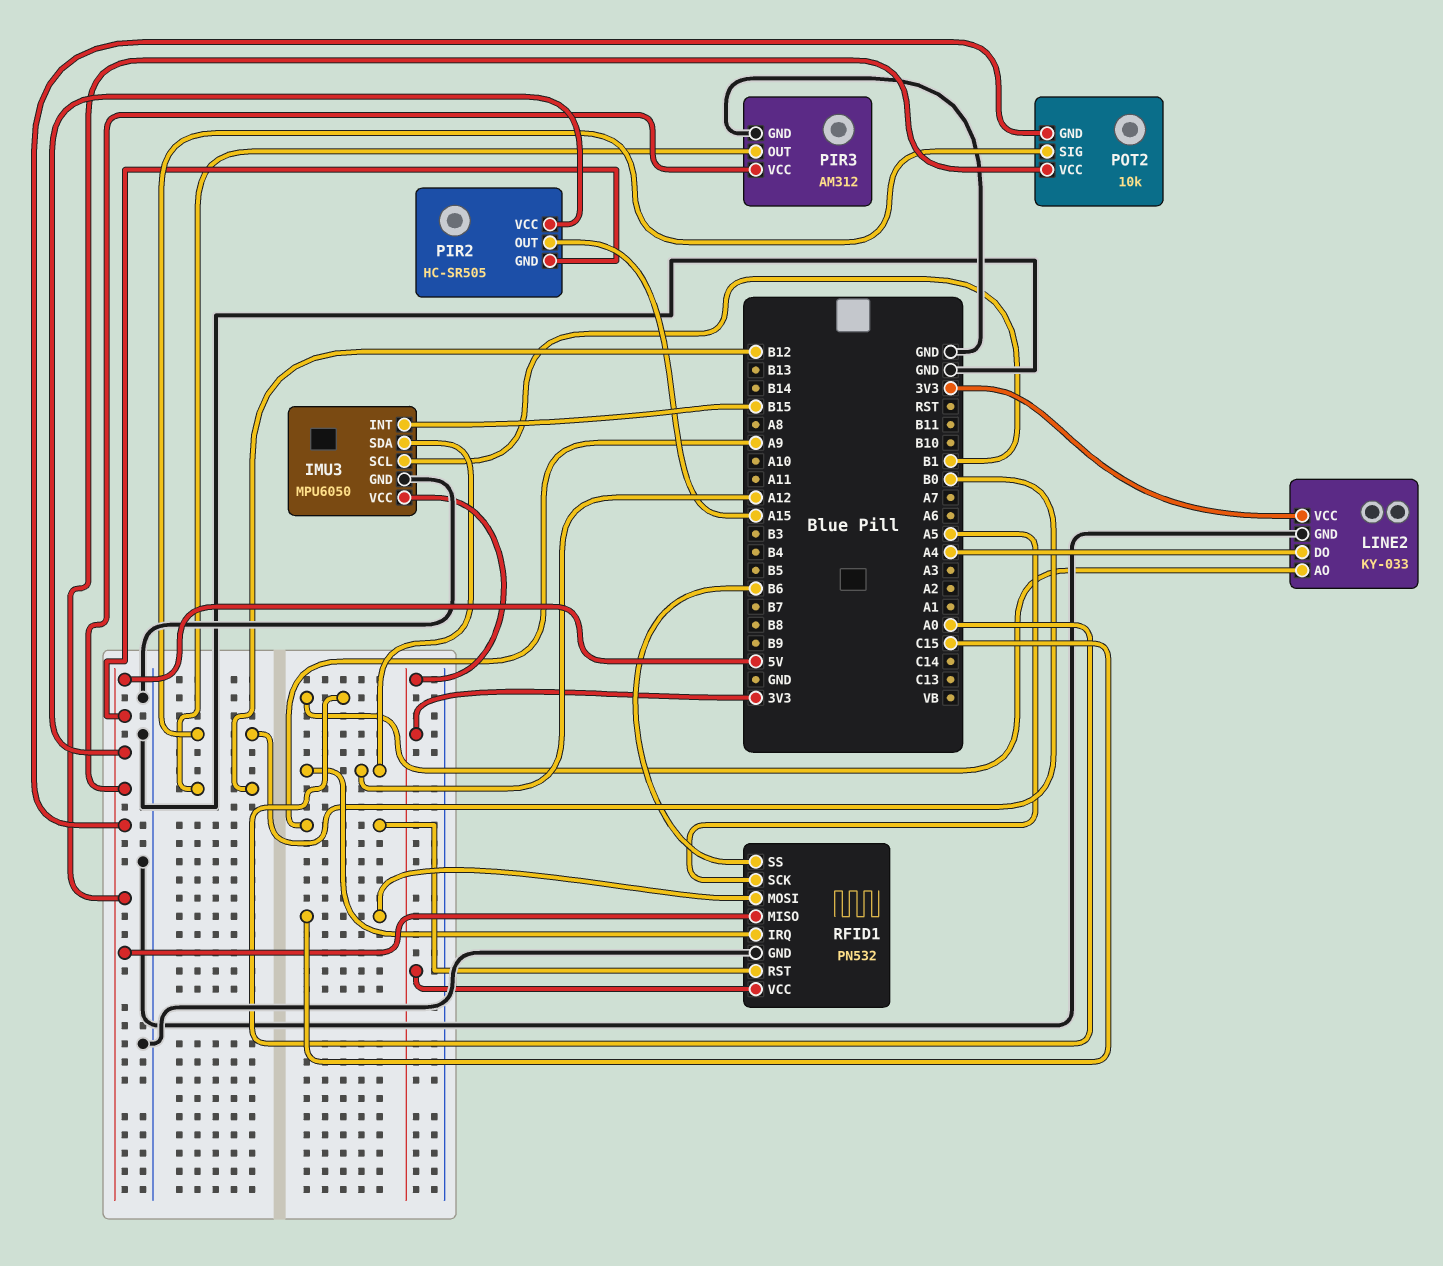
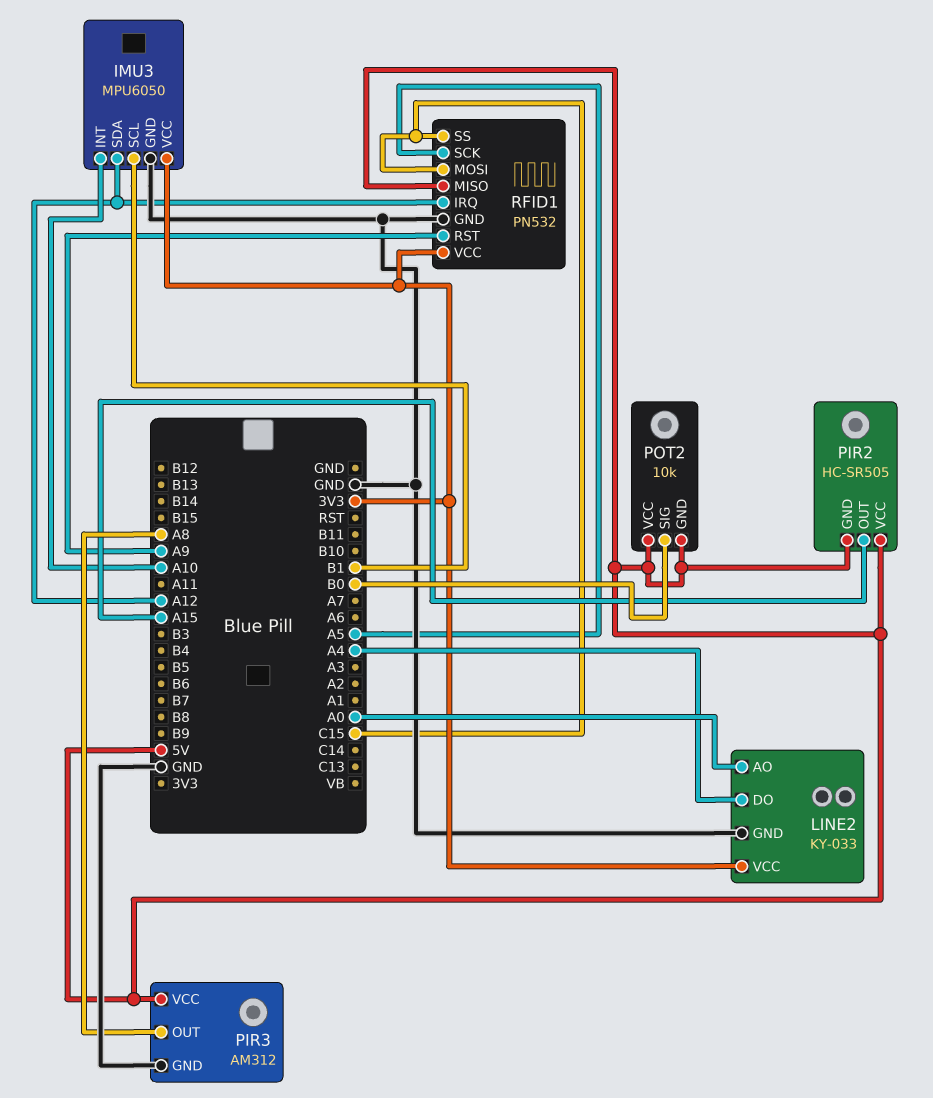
IMU3 pin INT: B15 -> A10
PIR3 pin OUT: B12 -> A8
RFID1 pin SS: B6 -> C15

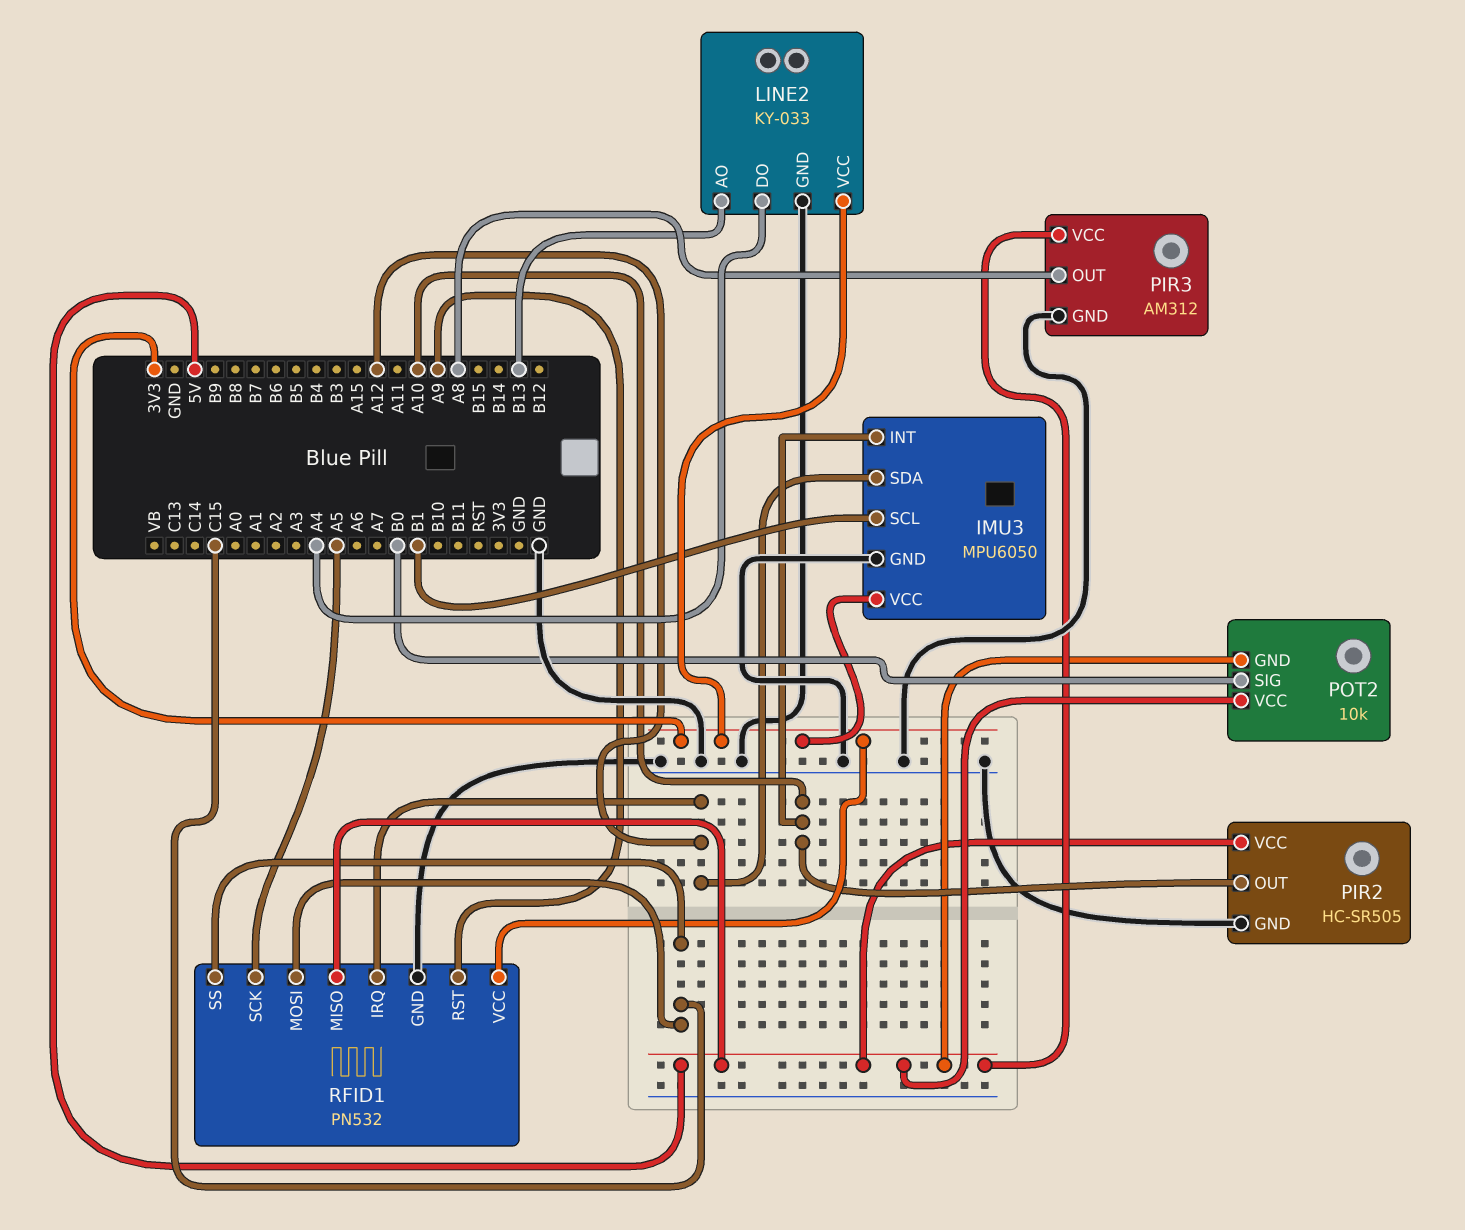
LINE2 pin AO: A0 -> B13
PIR2 pin GND: 5V -> GND
PIR2 pin OUT: A15 -> A10

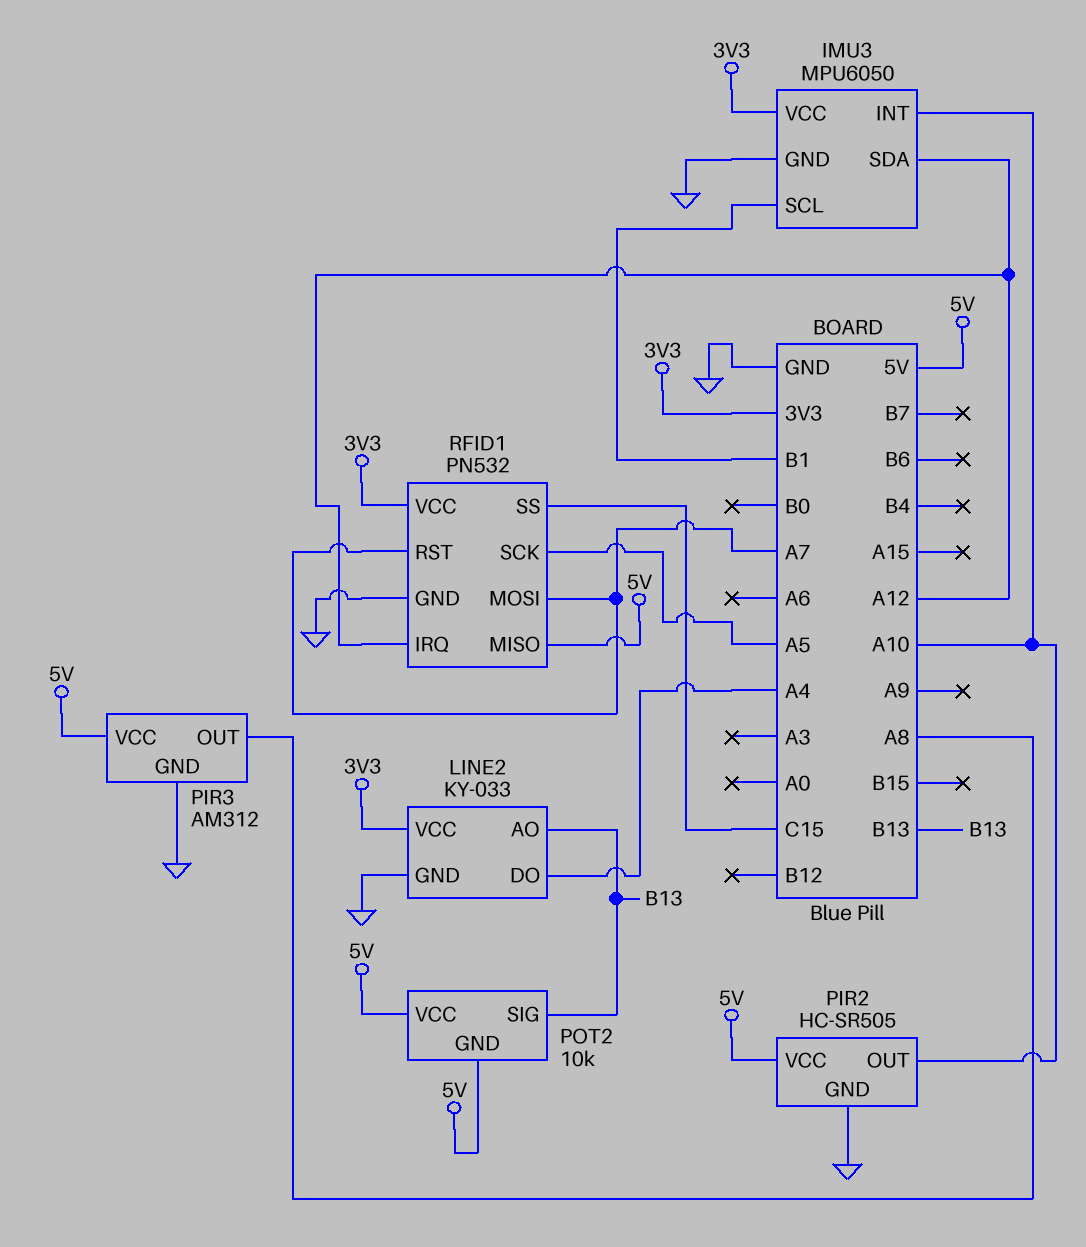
POT2 pin SIG: B0 -> B13
RFID1 pin MOSI: C15 -> A7
RFID1 pin RST: A9 -> A7

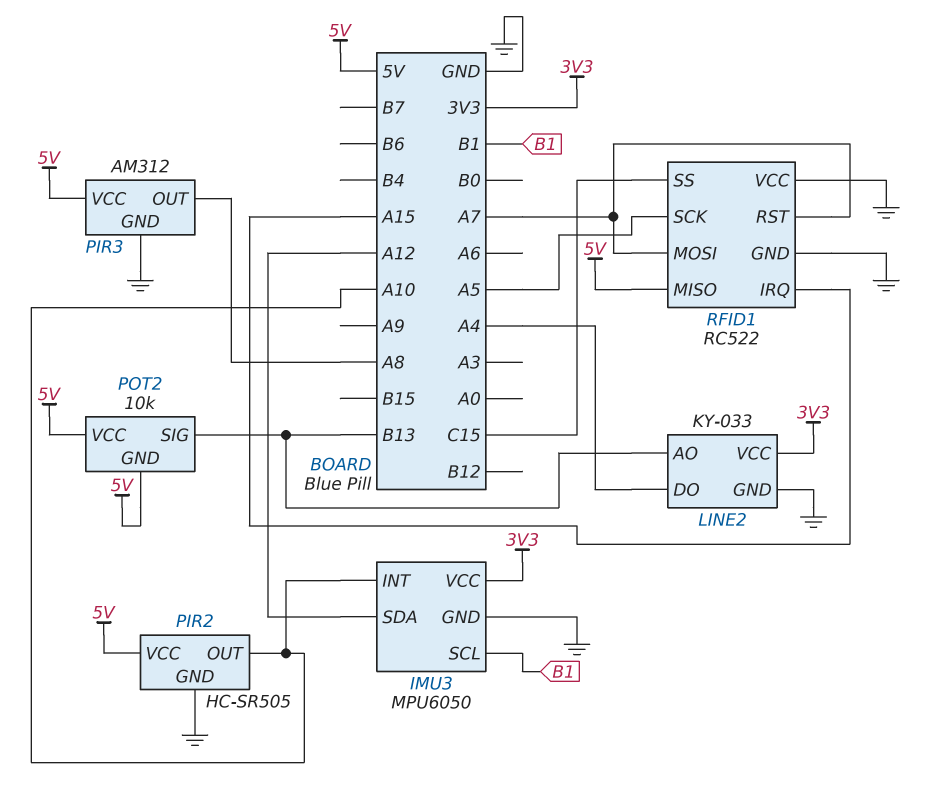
RFID1: PN532 -> RC522
RFID1 pin IRQ: A12 -> A15
RFID1 pin VCC: 3V3 -> GND

